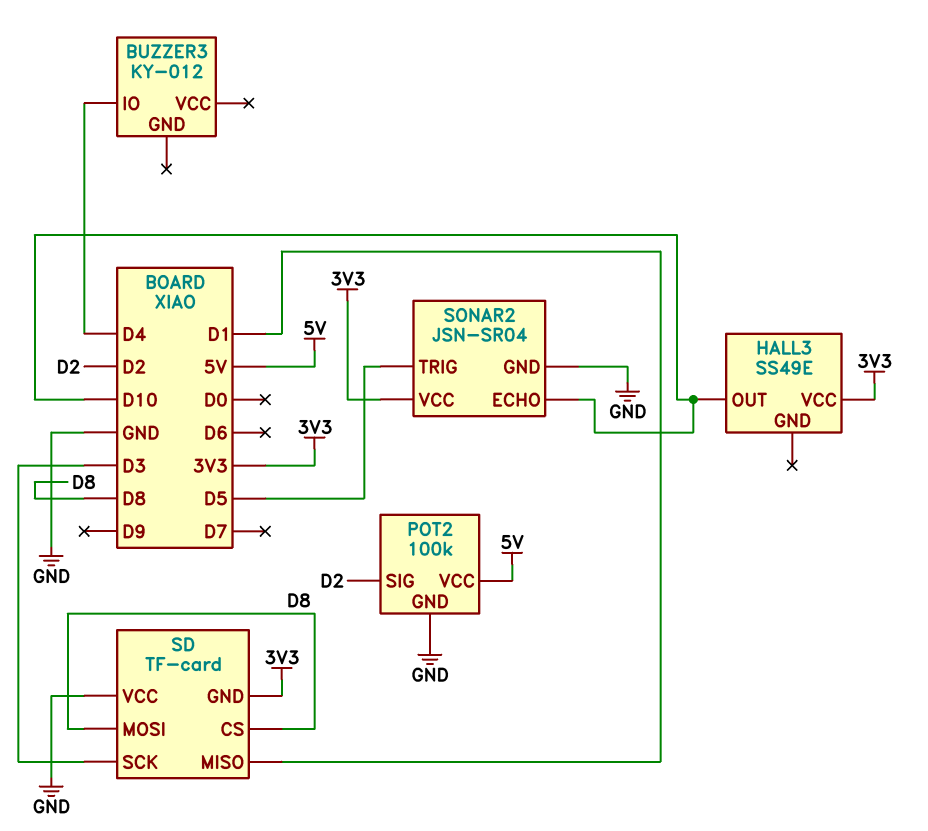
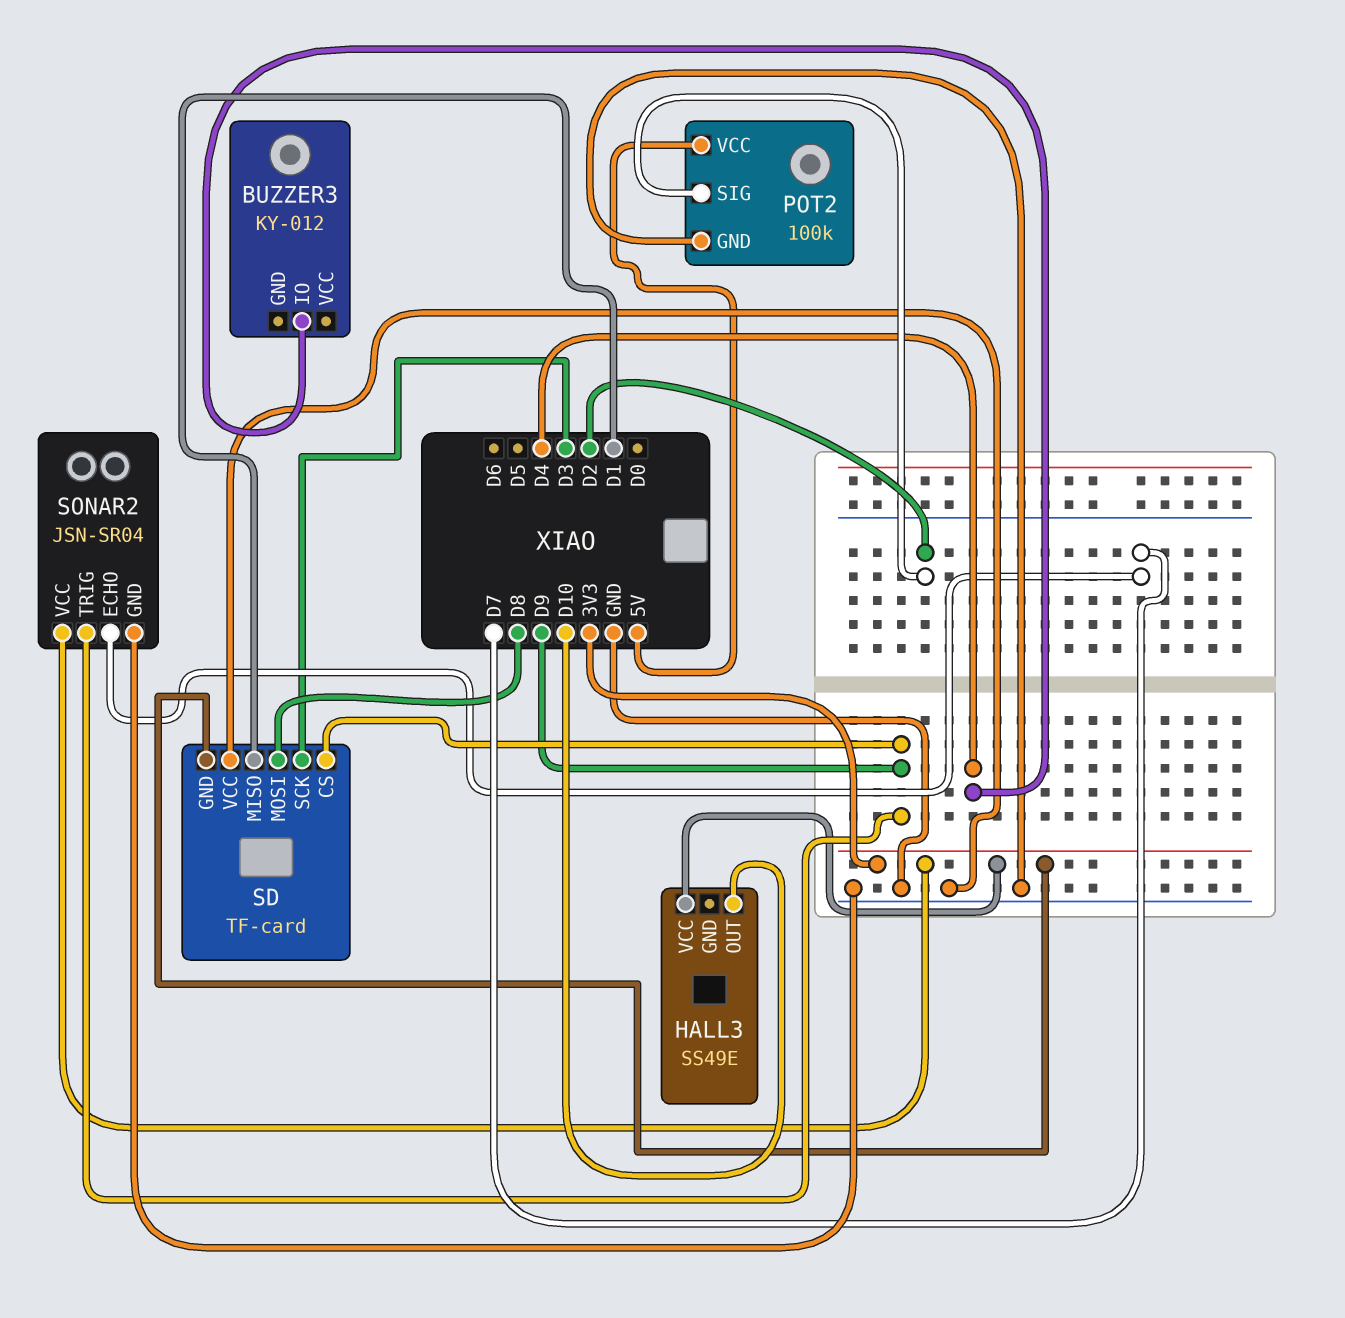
SD pin CS: D8 -> D9
SONAR2 pin ECHO: D10 -> D7
SONAR2 pin TRIG: D5 -> D9

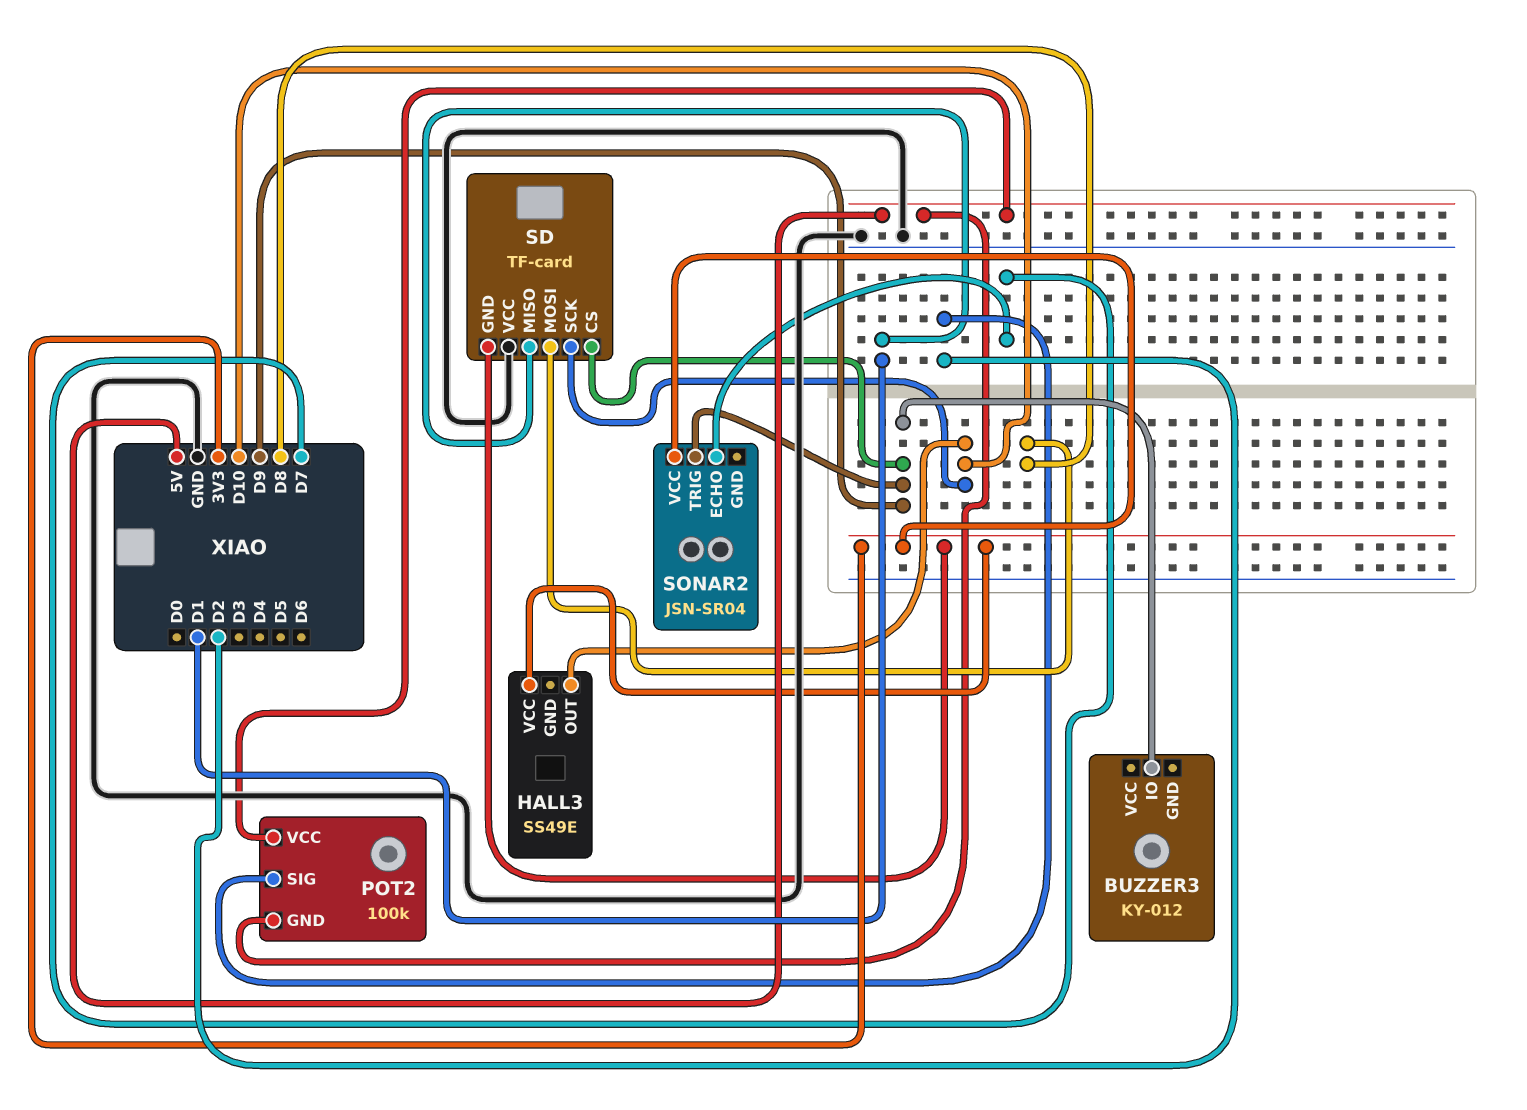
BUZZER3 pin IO: D4 -> D9
POT2 pin GND: GND -> 5V
SD pin SCK: D3 -> D10
SONAR2 pin GND: GND -> none

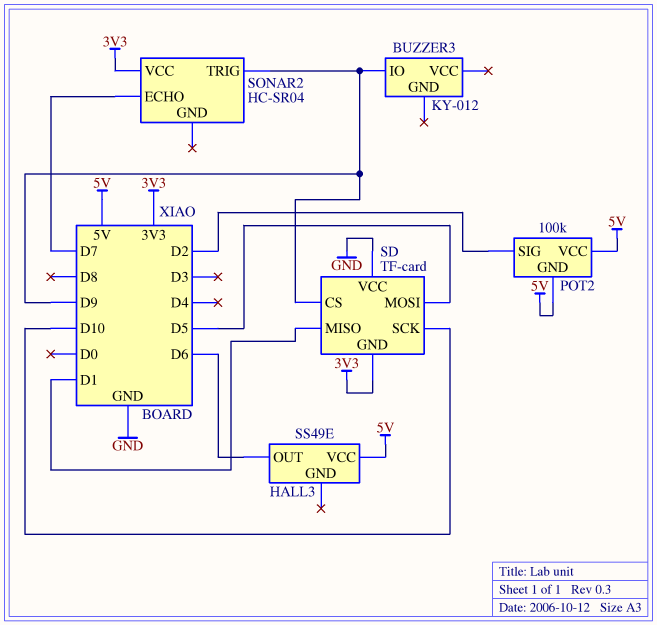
HALL3 pin OUT: D10 -> D6
HALL3 pin VCC: 3V3 -> 5V
SD pin MOSI: D8 -> D5
SONAR2: JSN-SR04 -> HC-SR04

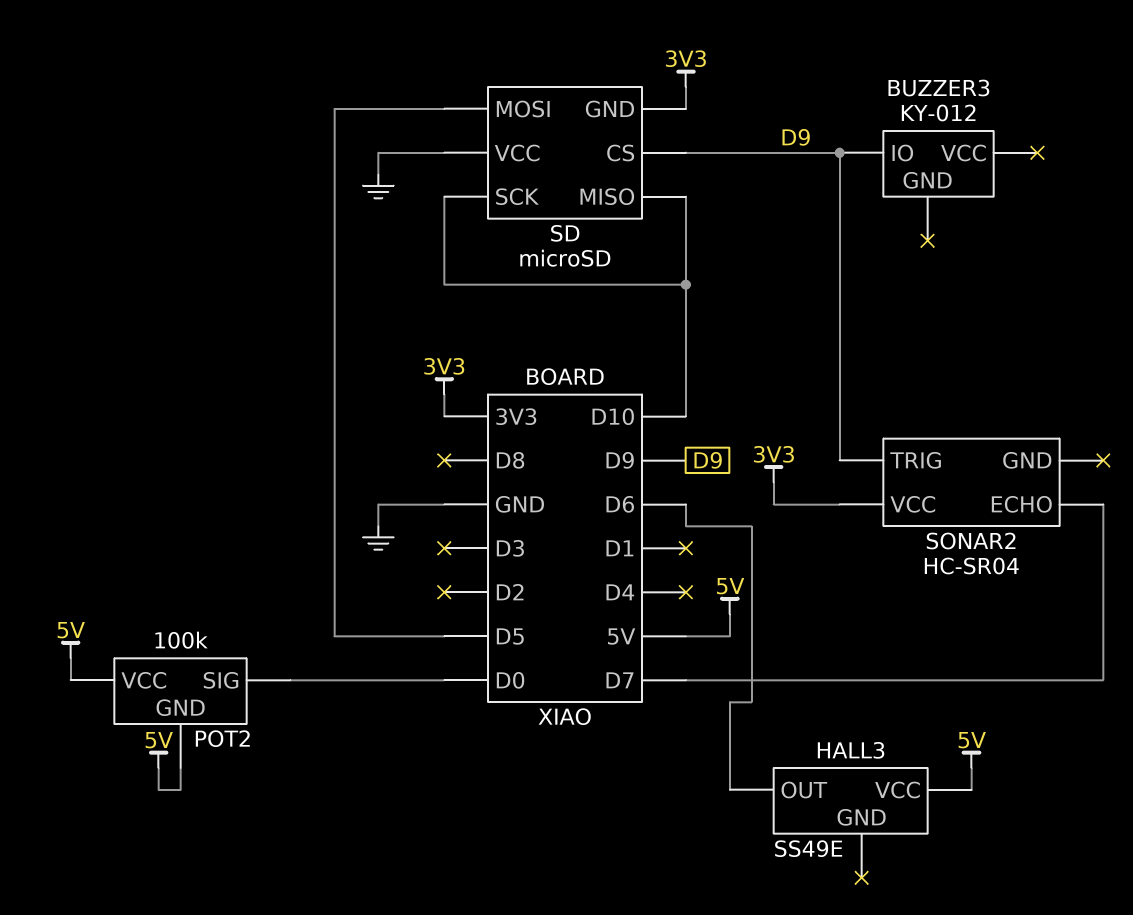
POT2 pin SIG: D2 -> D0
SD: TF-card -> microSD
SD pin MISO: D1 -> D10

